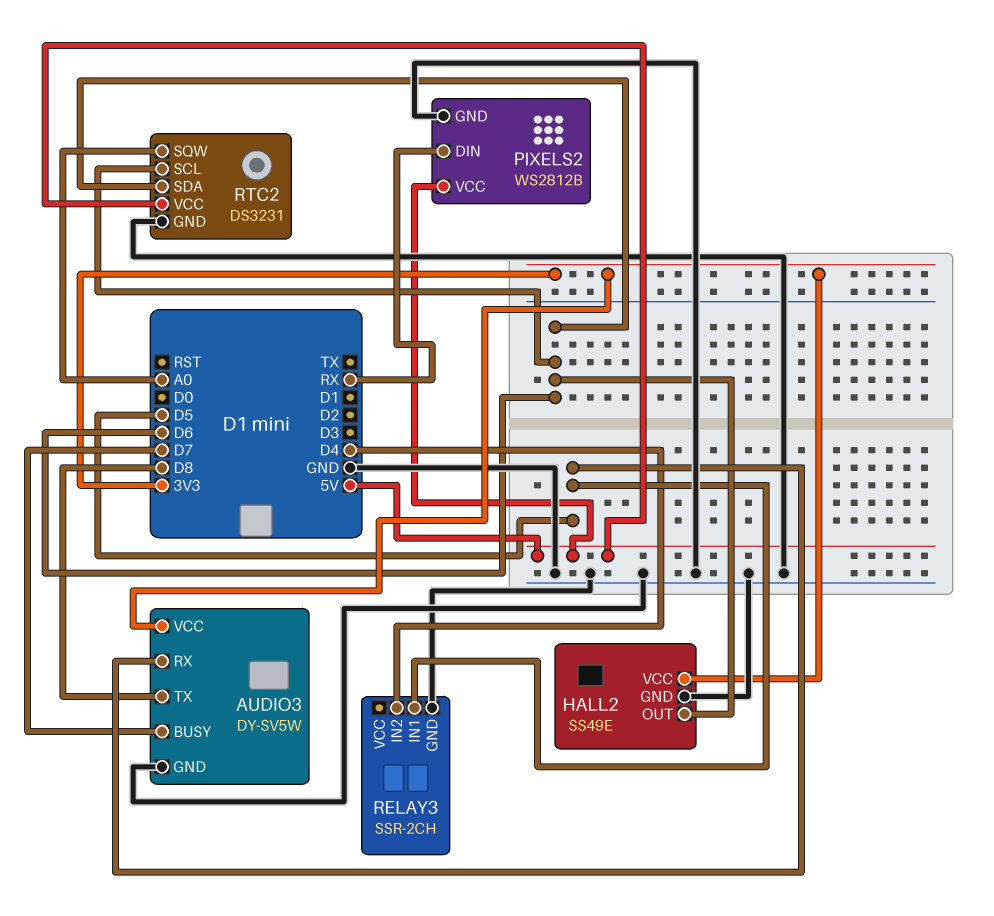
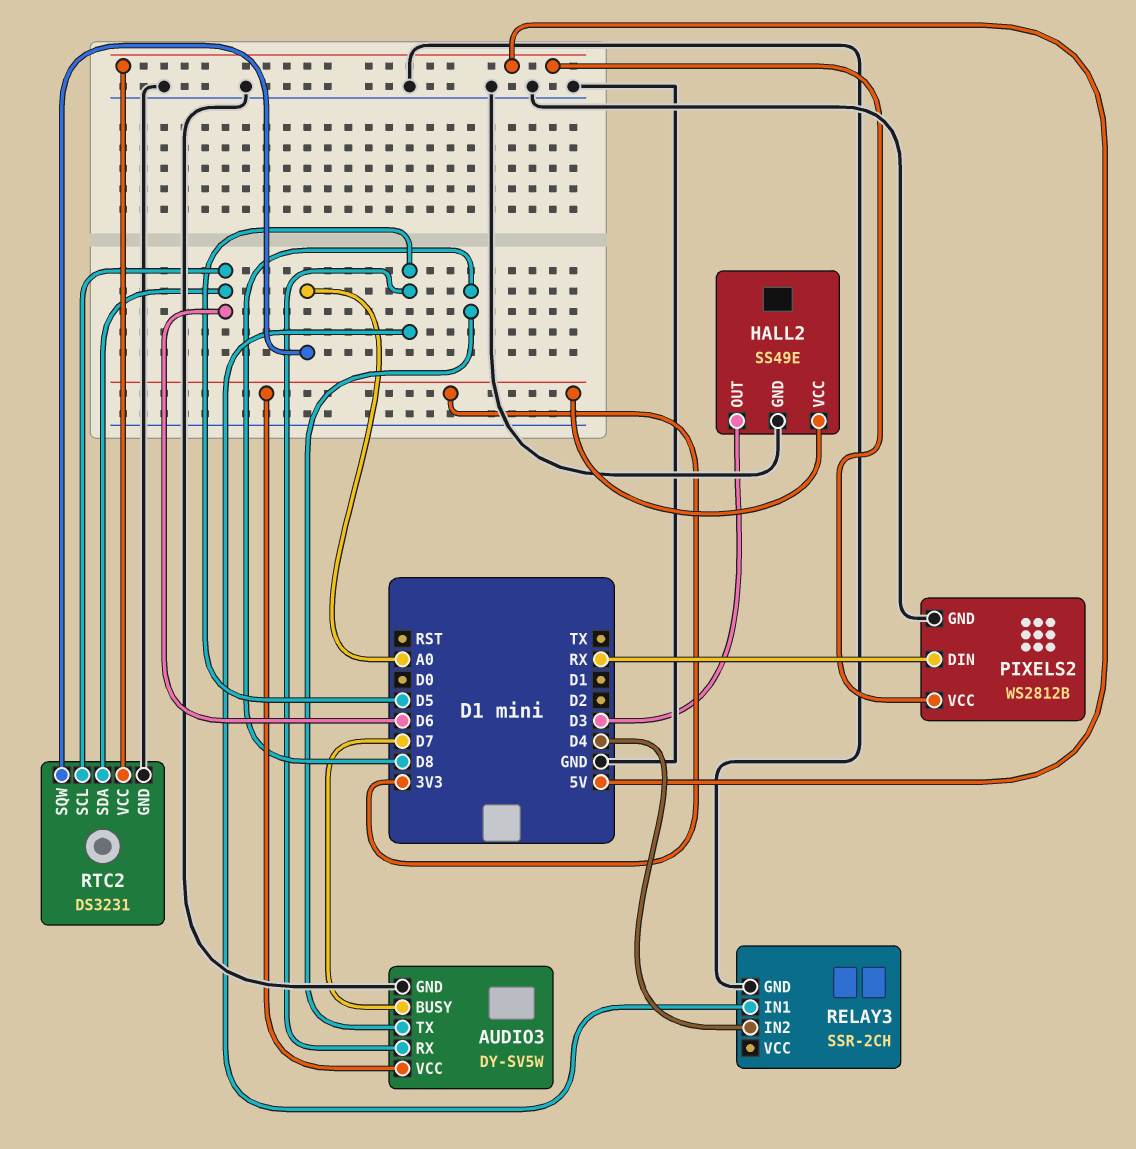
HALL2 pin OUT: D6 -> D3

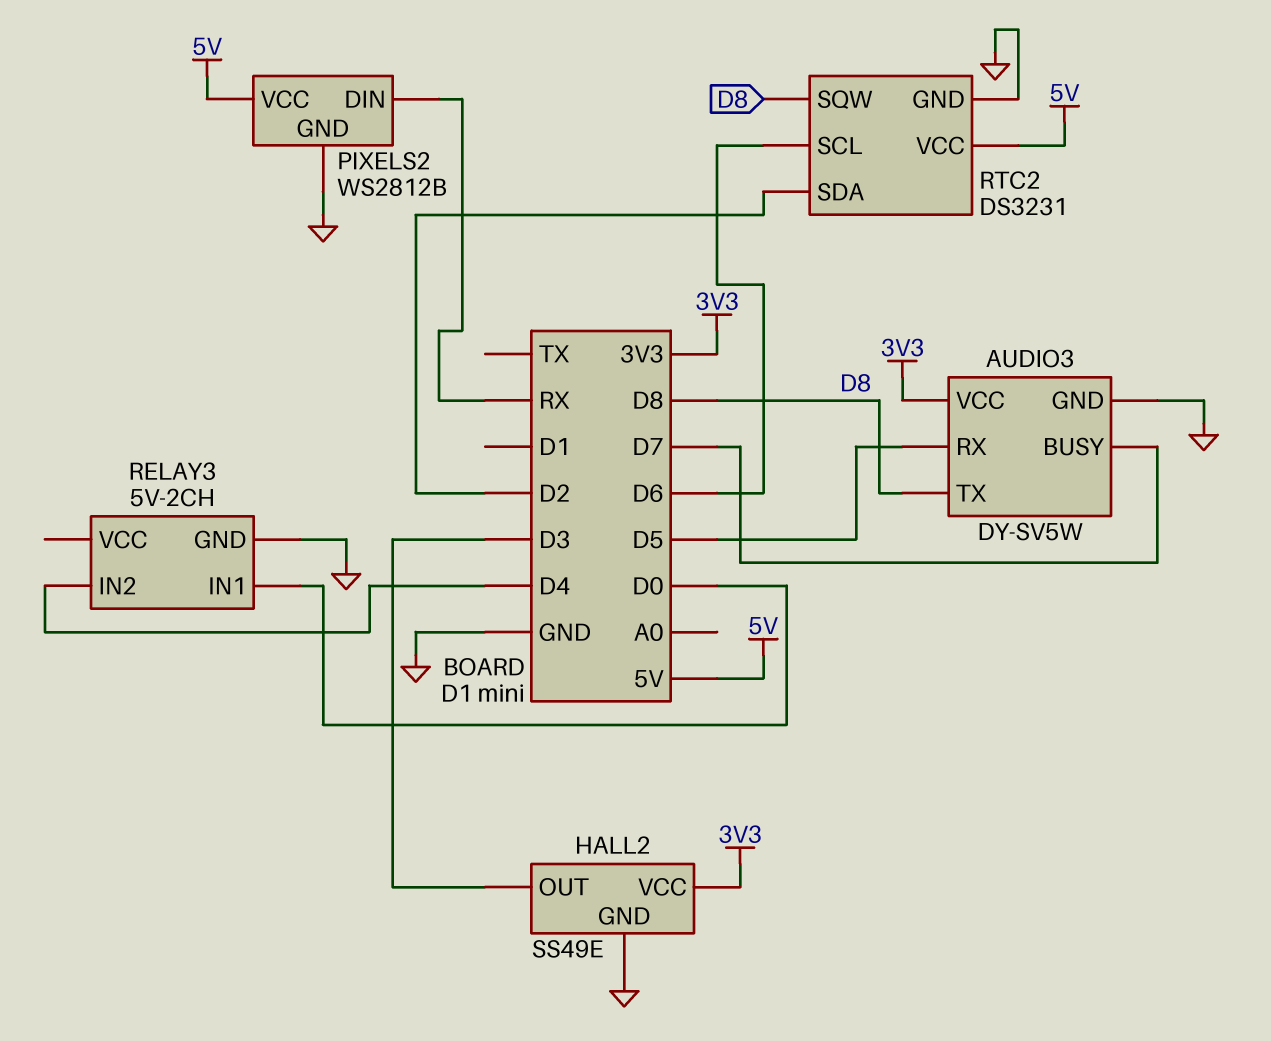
RELAY3: SSR-2CH -> 5V-2CH
RELAY3 pin IN1: D5 -> D0
RTC2 pin SDA: D6 -> D2
RTC2 pin SQW: A0 -> D8

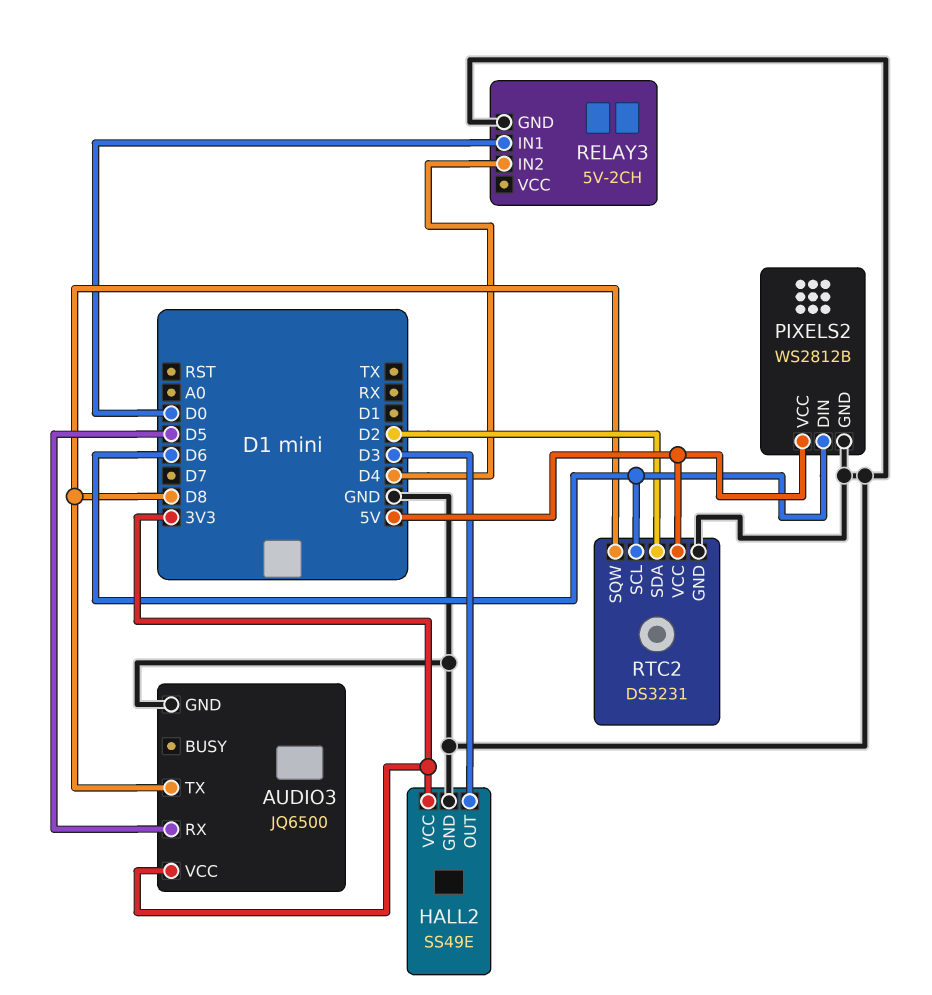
AUDIO3: DY-SV5W -> JQ6500
AUDIO3 pin BUSY: D7 -> none
PIXELS2 pin DIN: RX -> D6

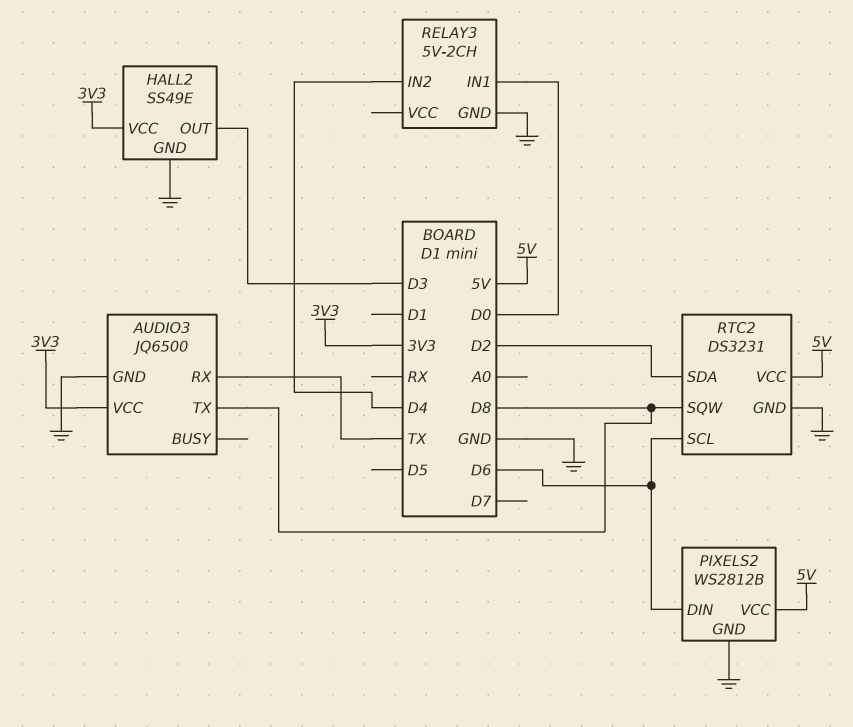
AUDIO3 pin RX: D5 -> TX

